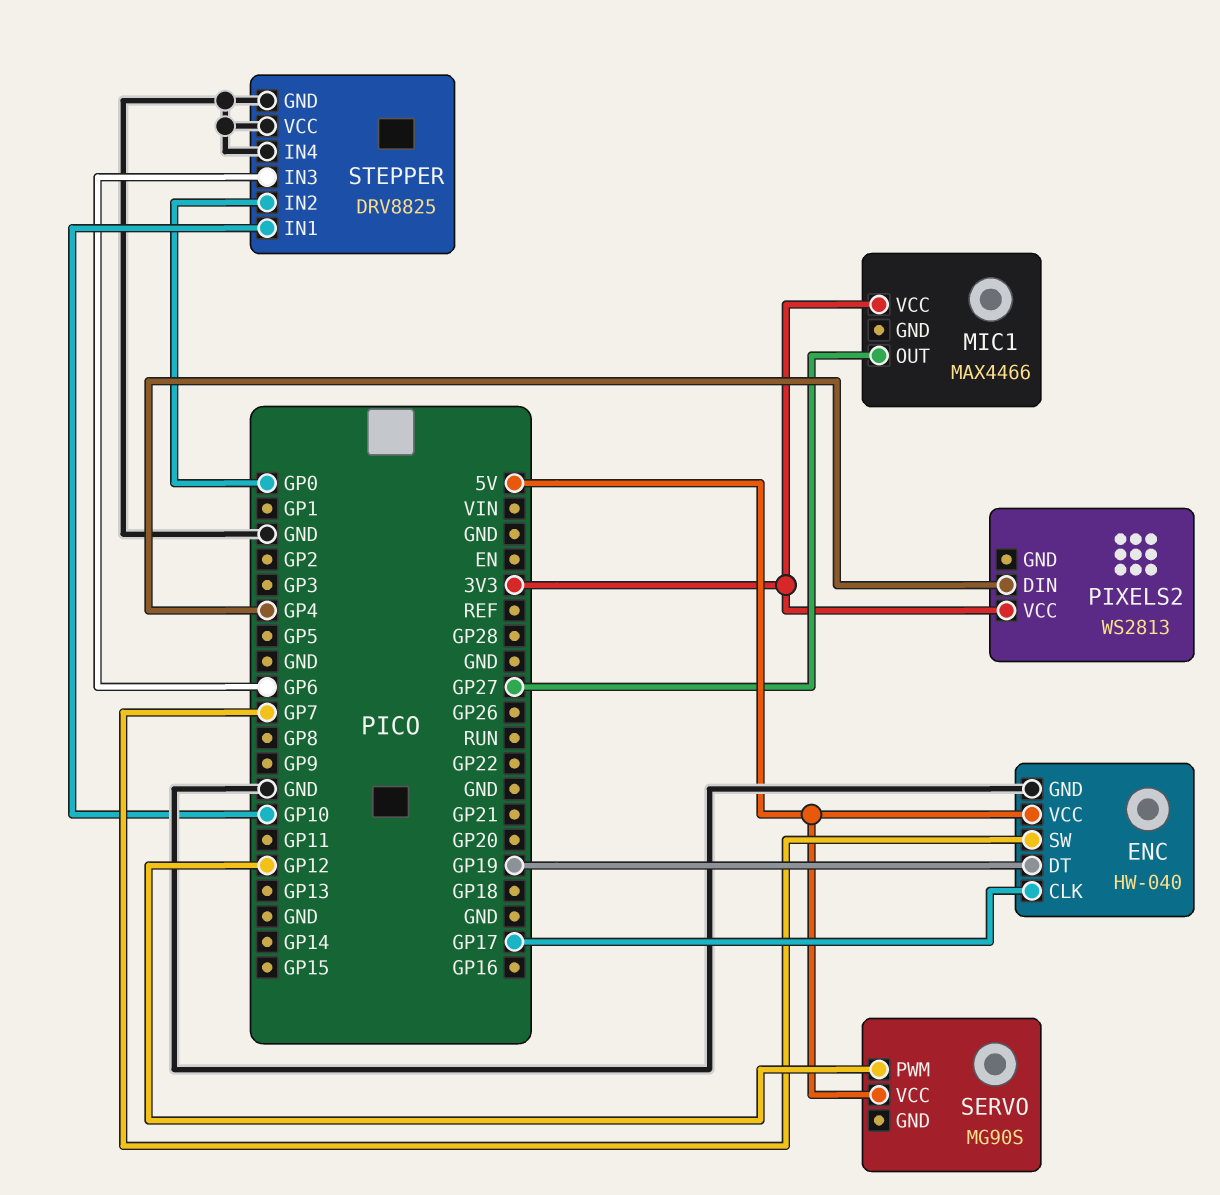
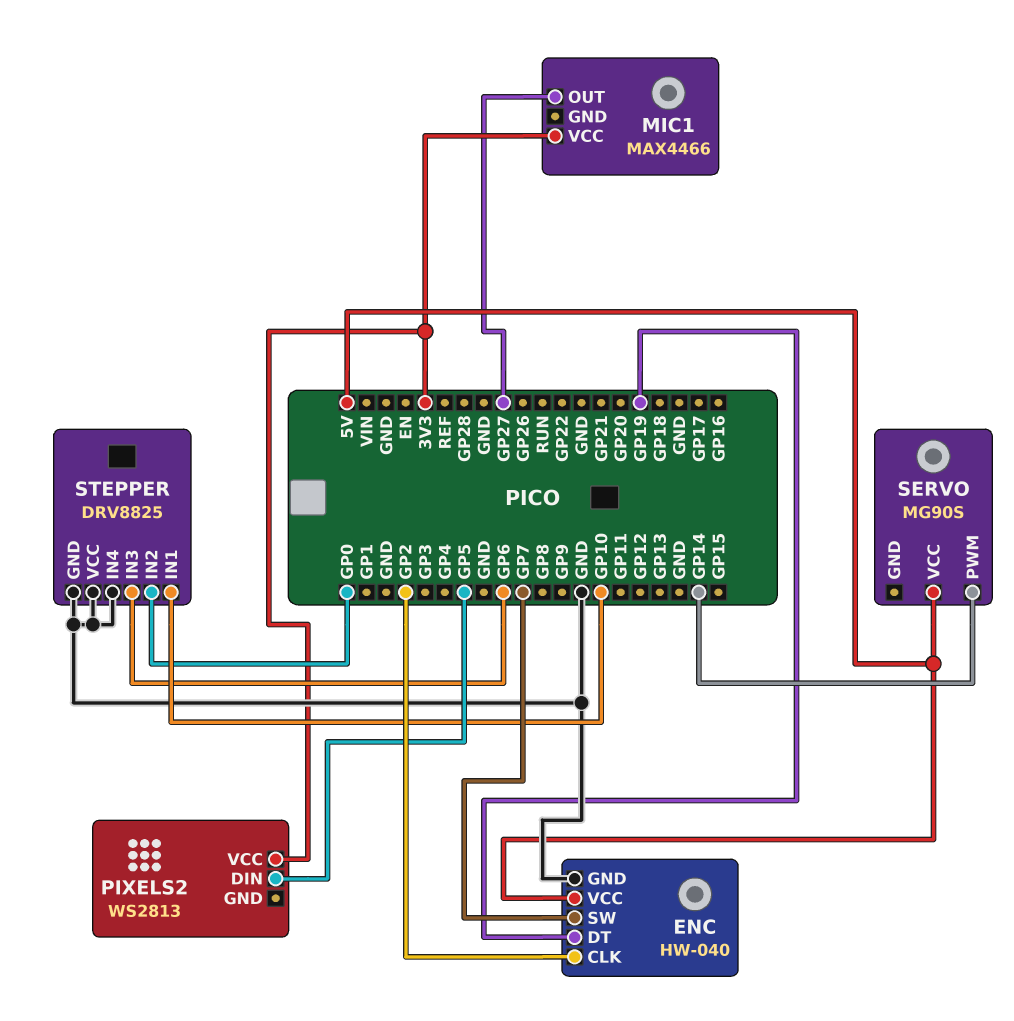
ENC pin CLK: GP17 -> GP2
PIXELS2 pin DIN: GP4 -> GP5
SERVO pin PWM: GP12 -> GP14

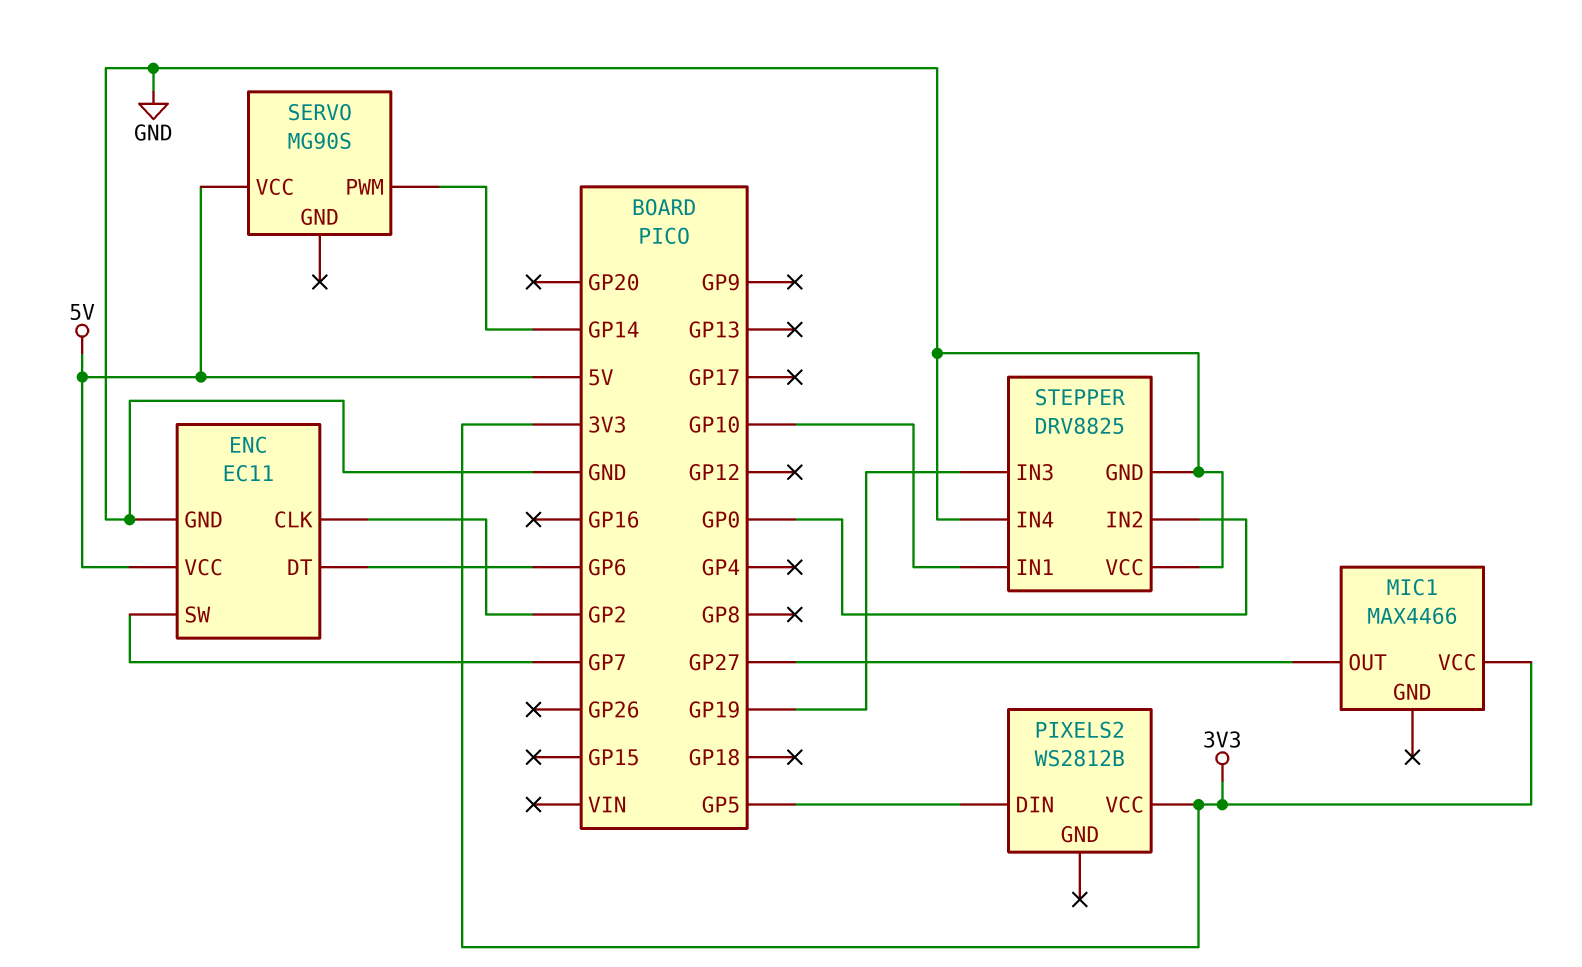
ENC: HW-040 -> EC11
ENC pin DT: GP19 -> GP6
PIXELS2: WS2813 -> WS2812B
STEPPER pin IN3: GP6 -> GP19

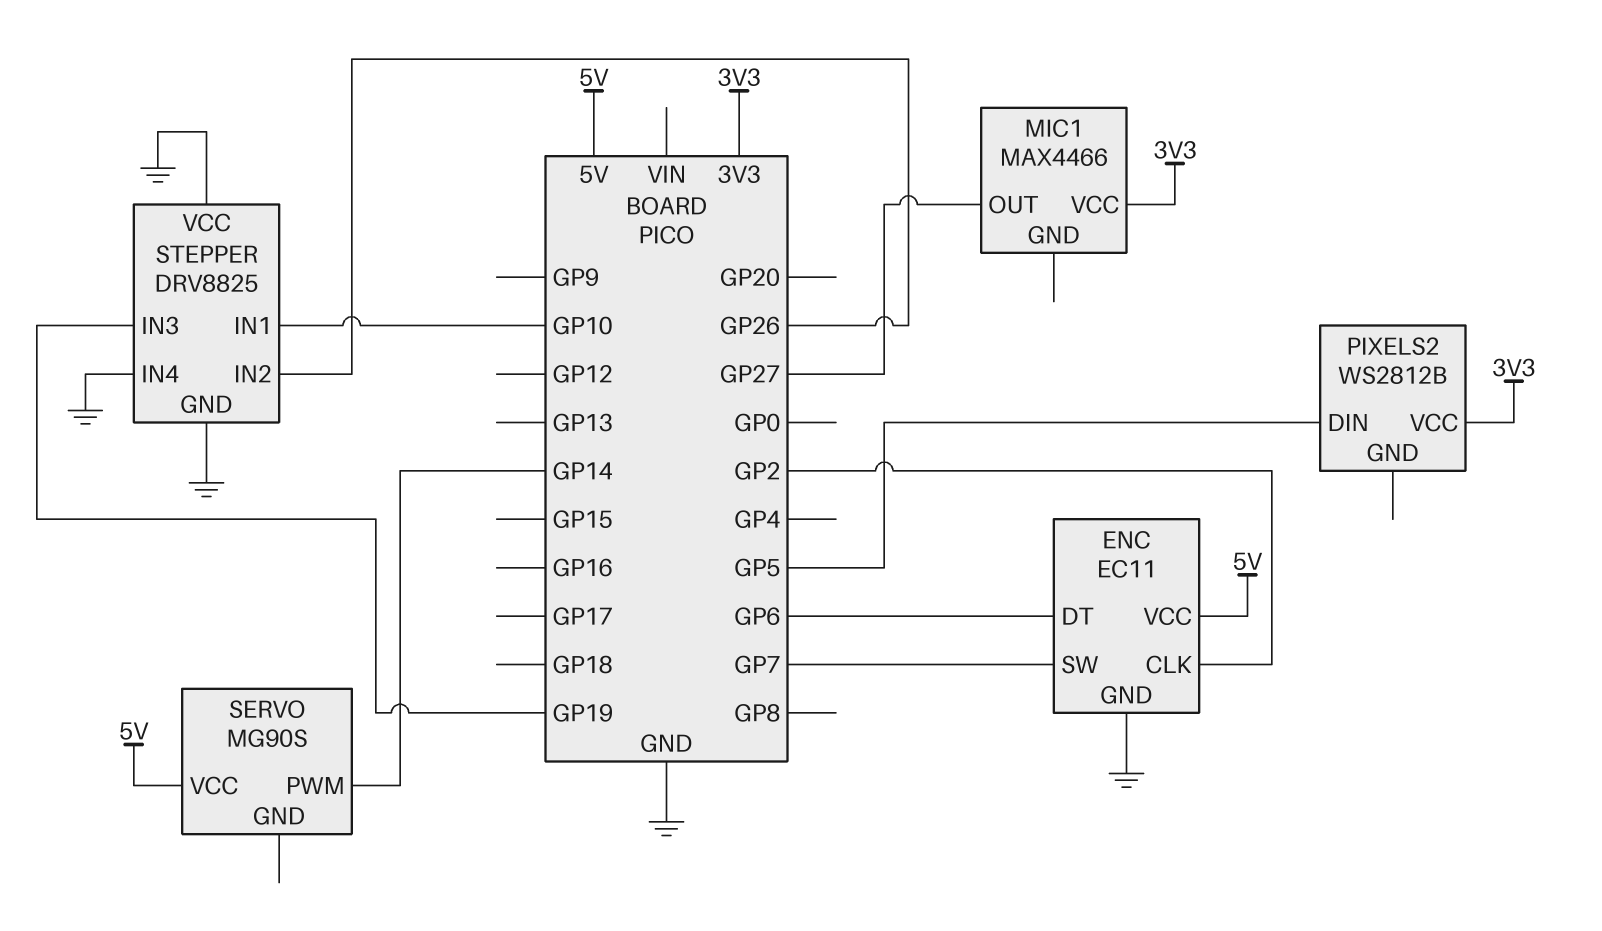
STEPPER pin IN2: GP0 -> GP26

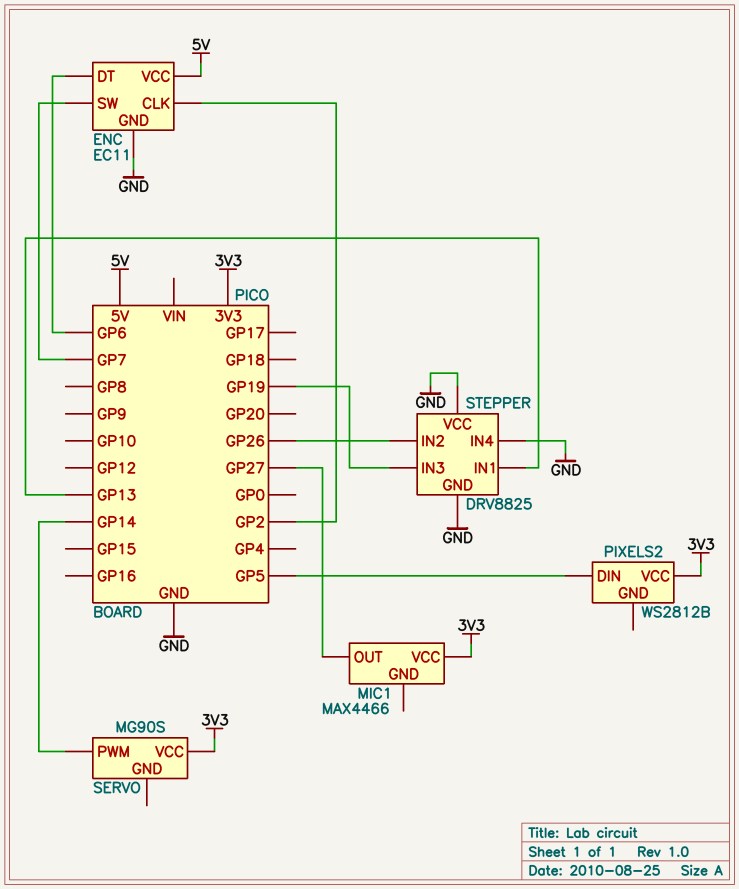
SERVO pin VCC: 5V -> 3V3
STEPPER pin IN1: GP10 -> GP13

